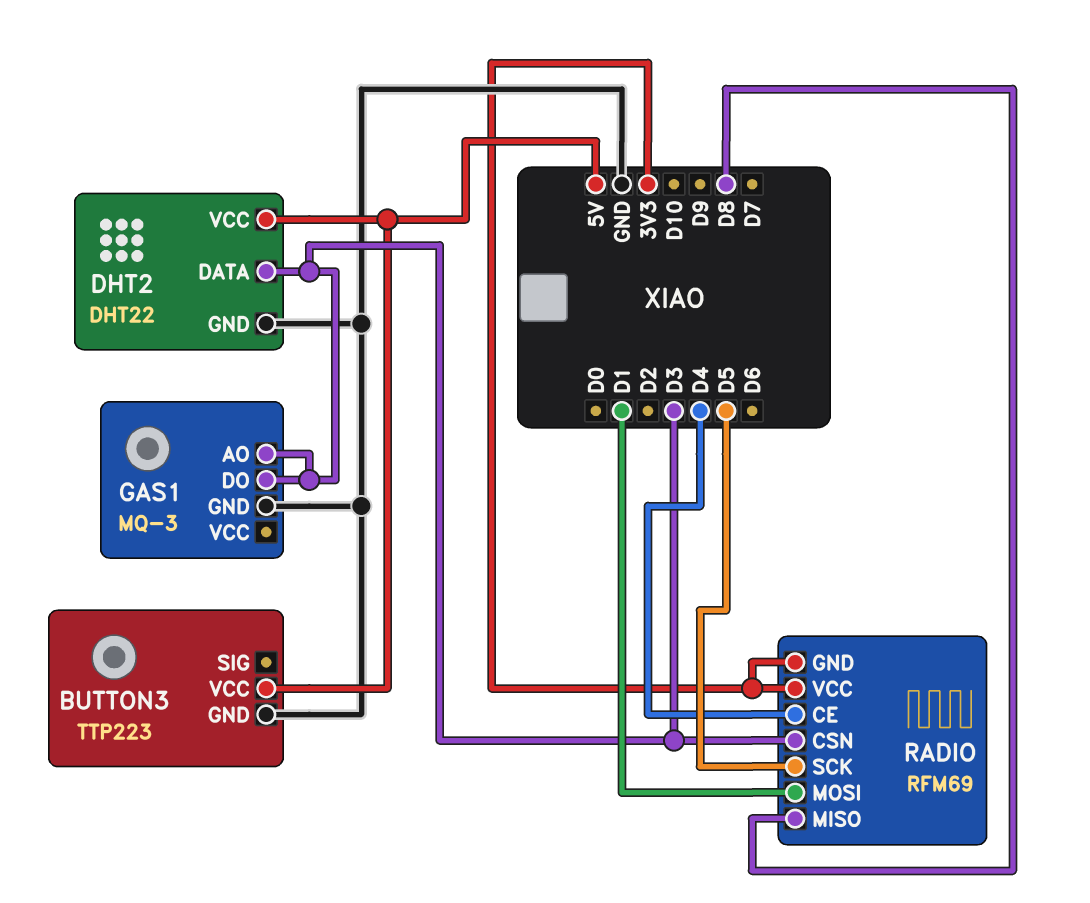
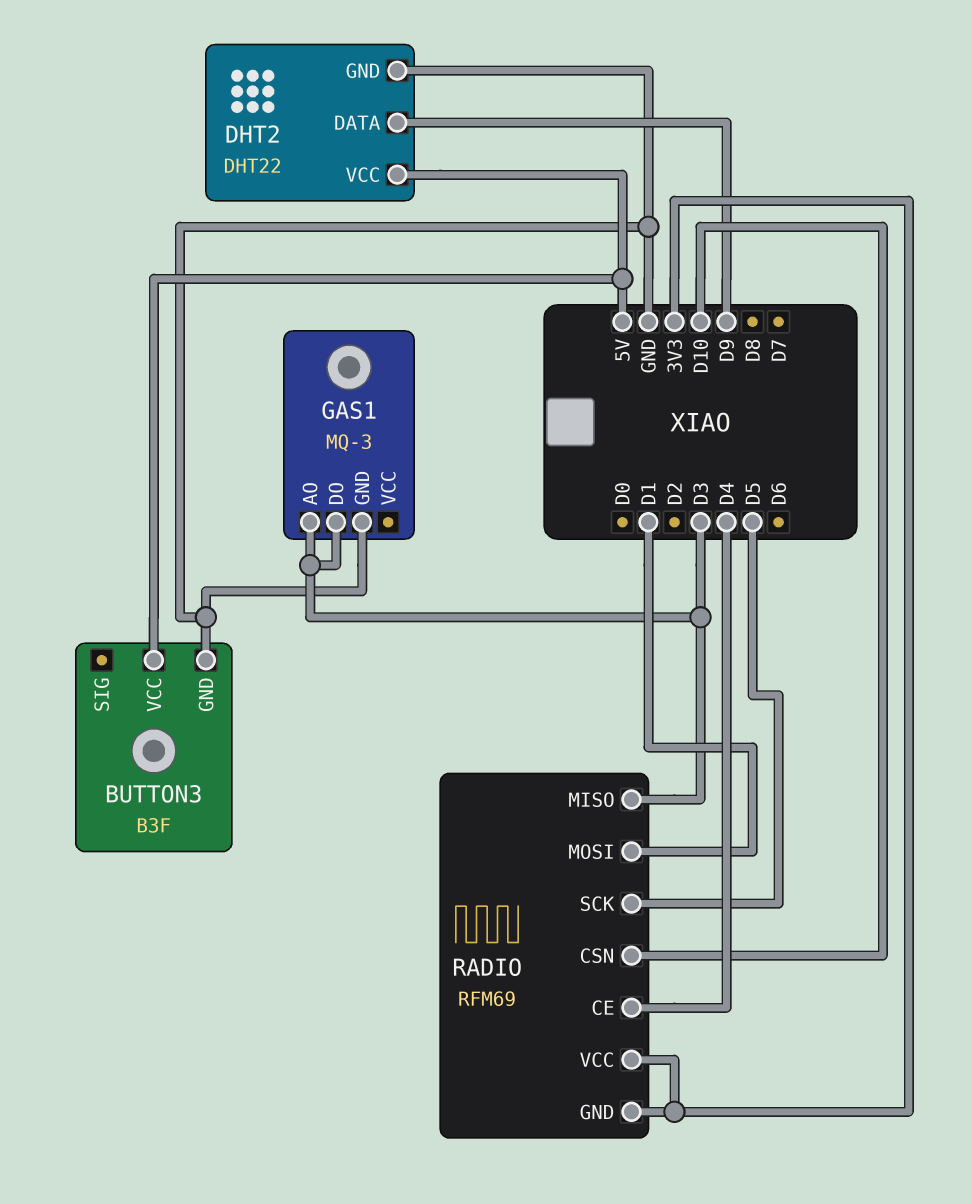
BUTTON3: TTP223 -> B3F
DHT2 pin DATA: D3 -> D9
RADIO pin CSN: D3 -> D10
RADIO pin MISO: D8 -> D3

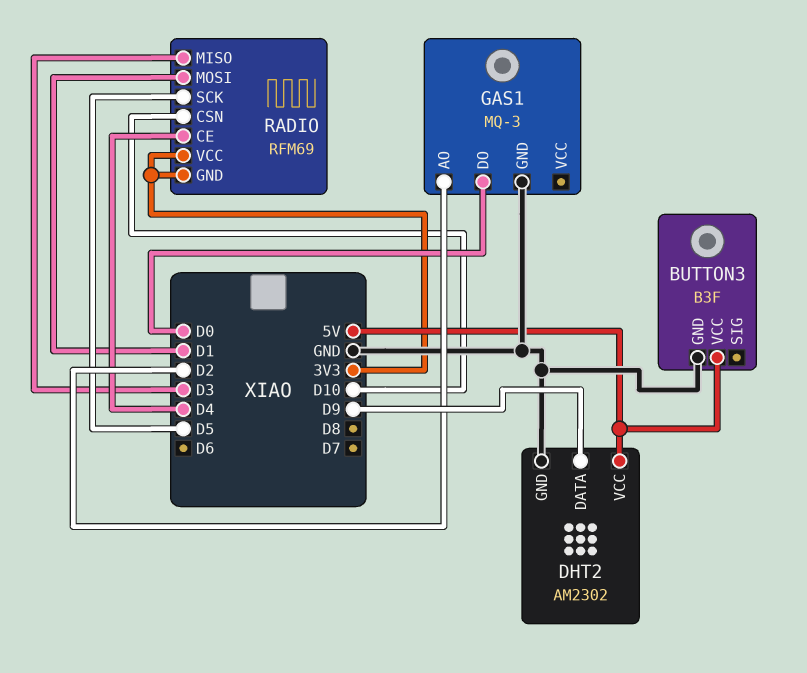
DHT2: DHT22 -> AM2302
GAS1 pin AO: D3 -> D2
GAS1 pin DO: D3 -> D0

